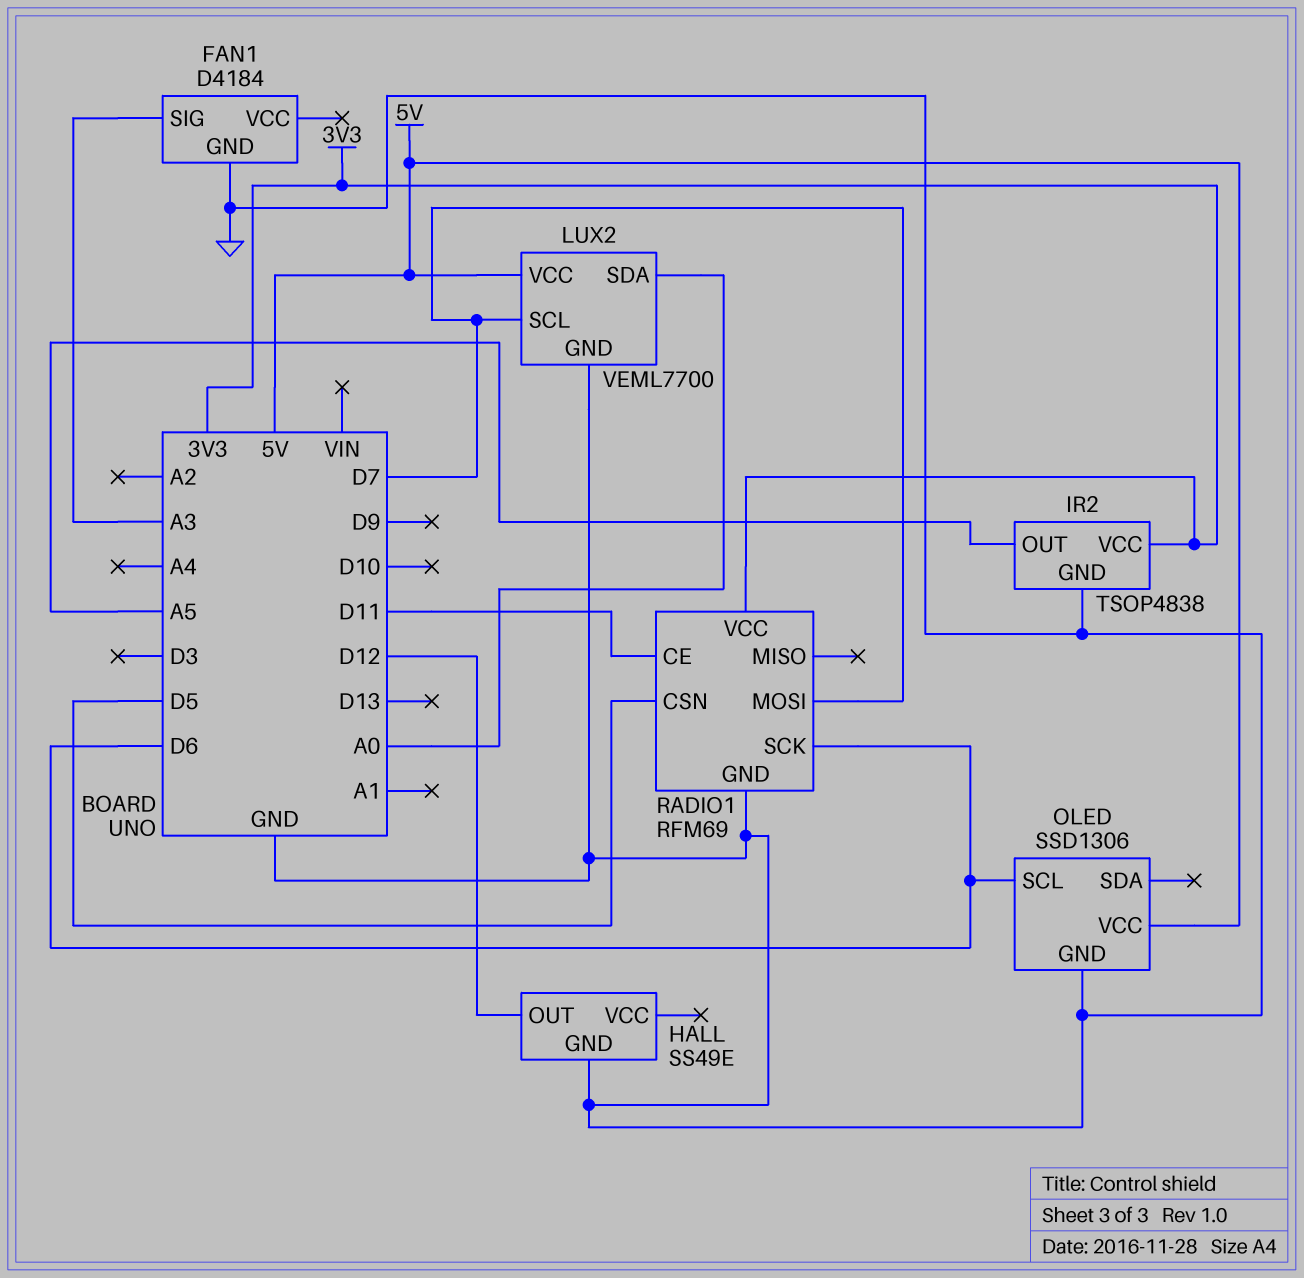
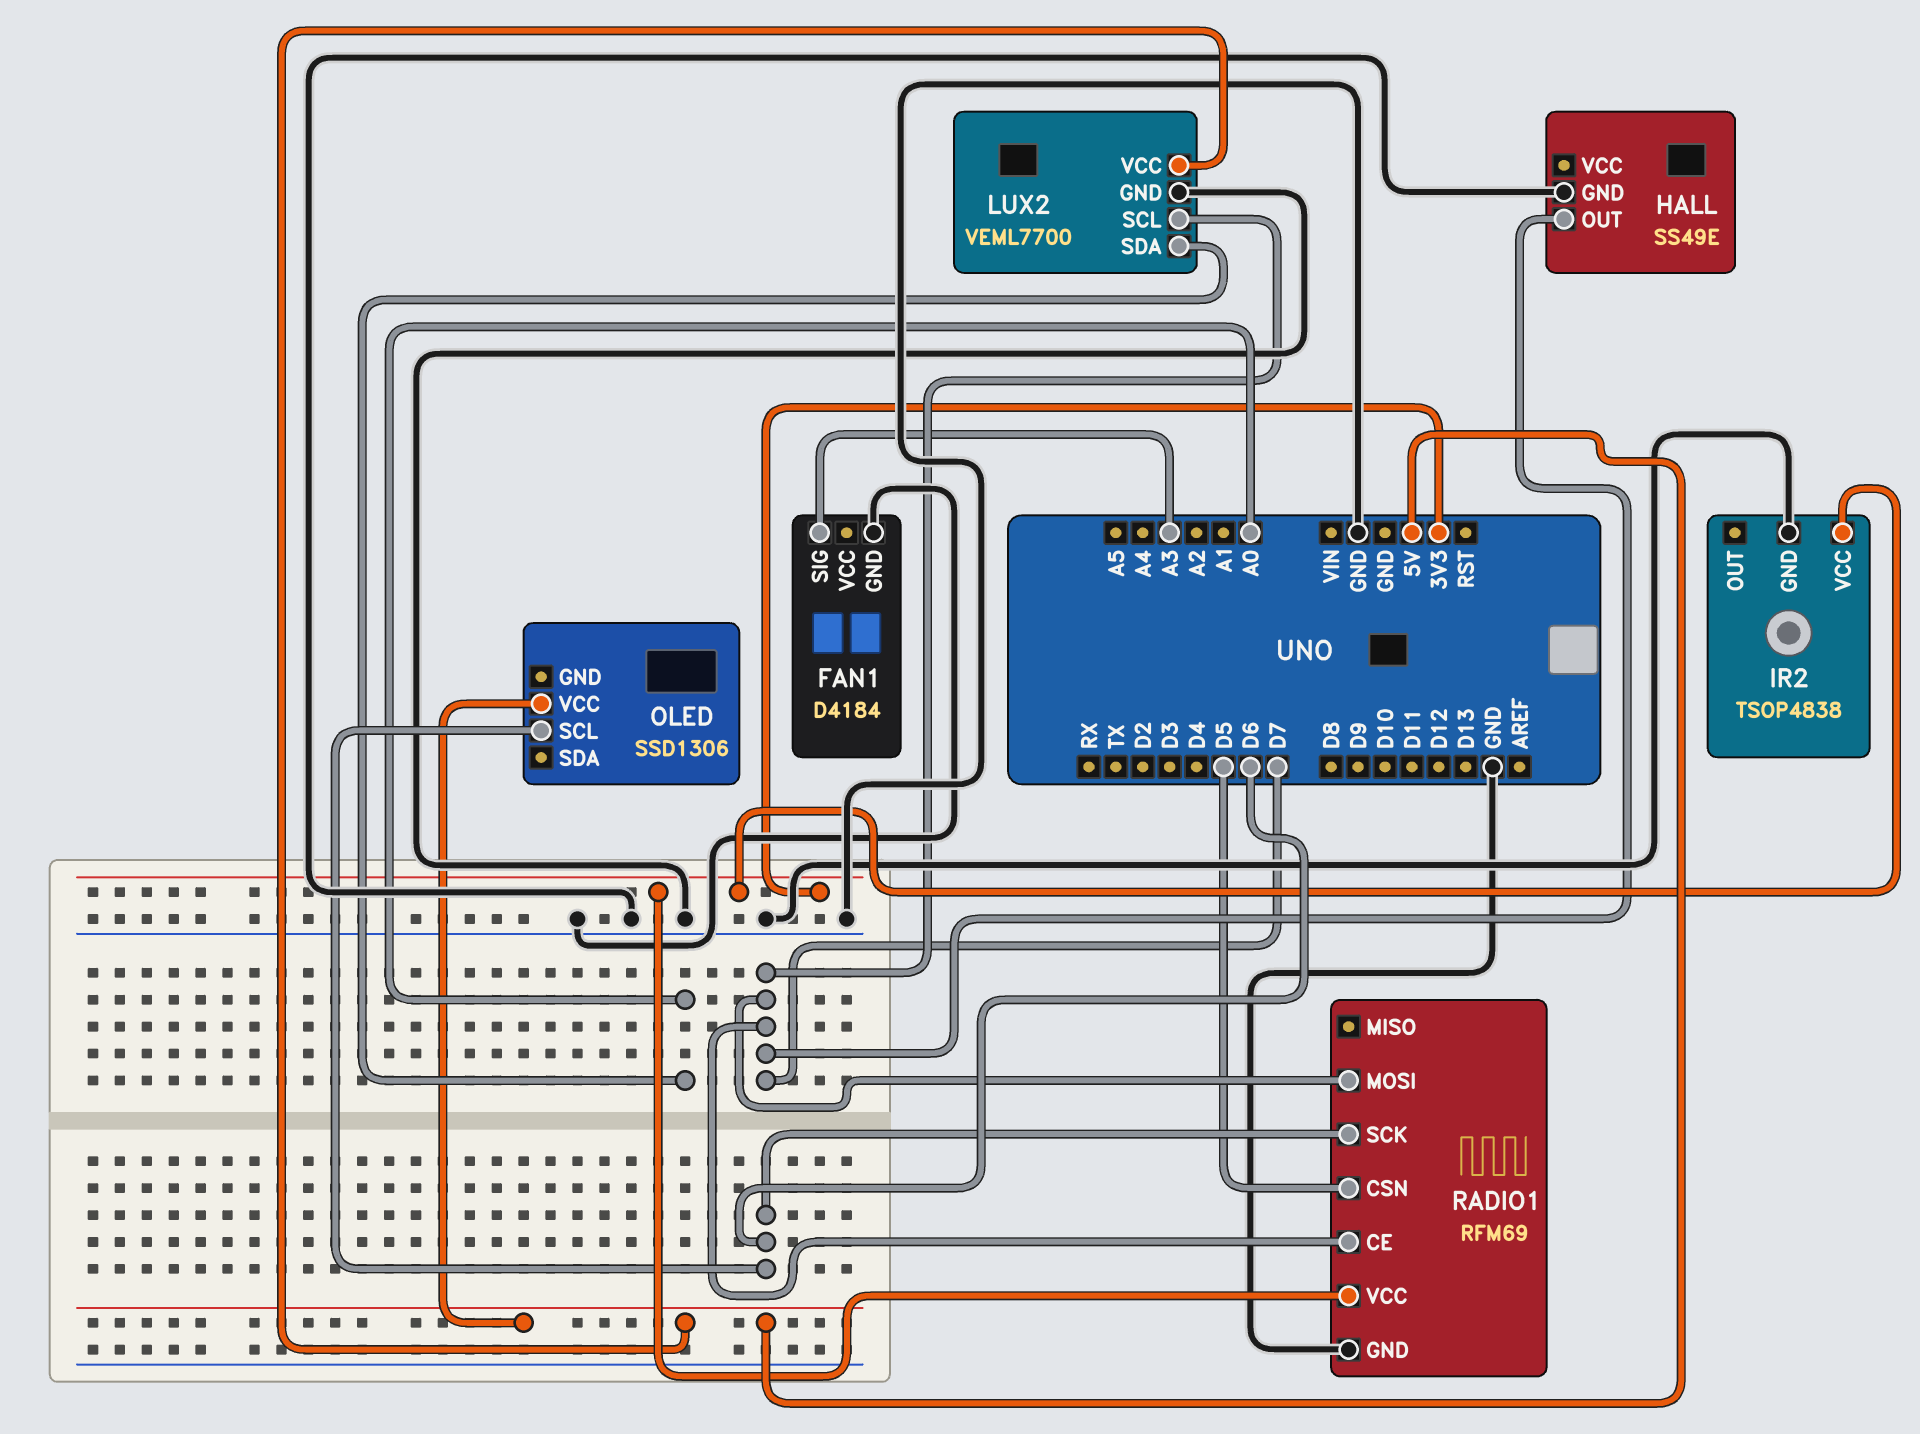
HALL pin OUT: D12 -> D7
IR2 pin OUT: A5 -> none
OLED pin GND: GND -> none
RADIO1 pin CE: D11 -> D7

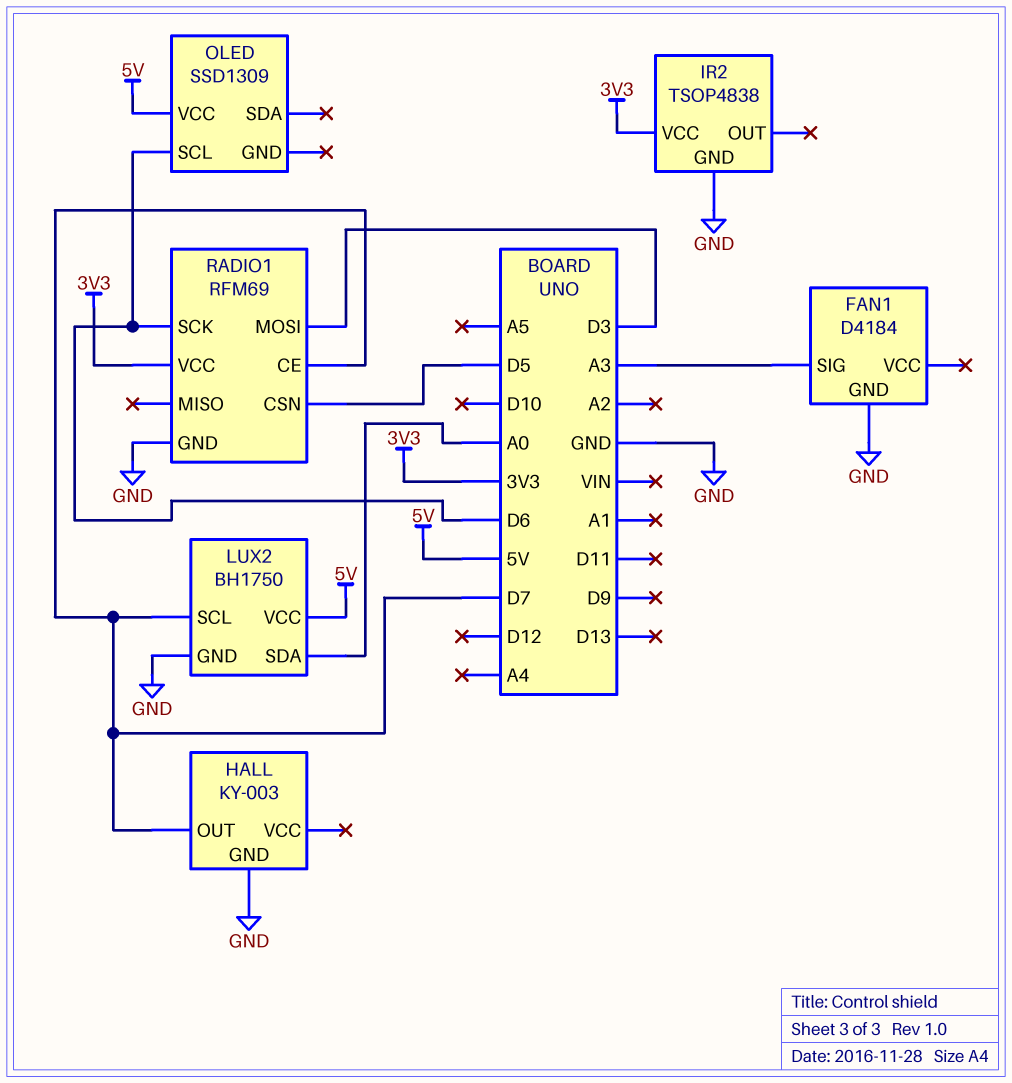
HALL: SS49E -> KY-003
LUX2: VEML7700 -> BH1750
OLED: SSD1306 -> SSD1309
RADIO1 pin MOSI: D7 -> D3

